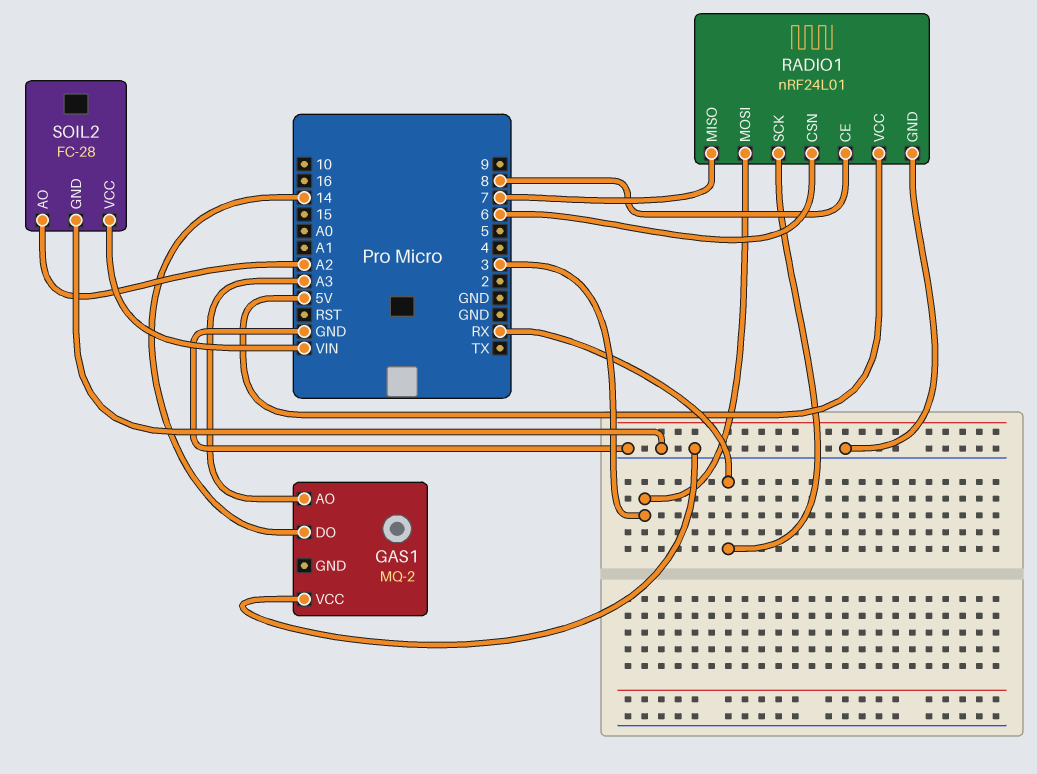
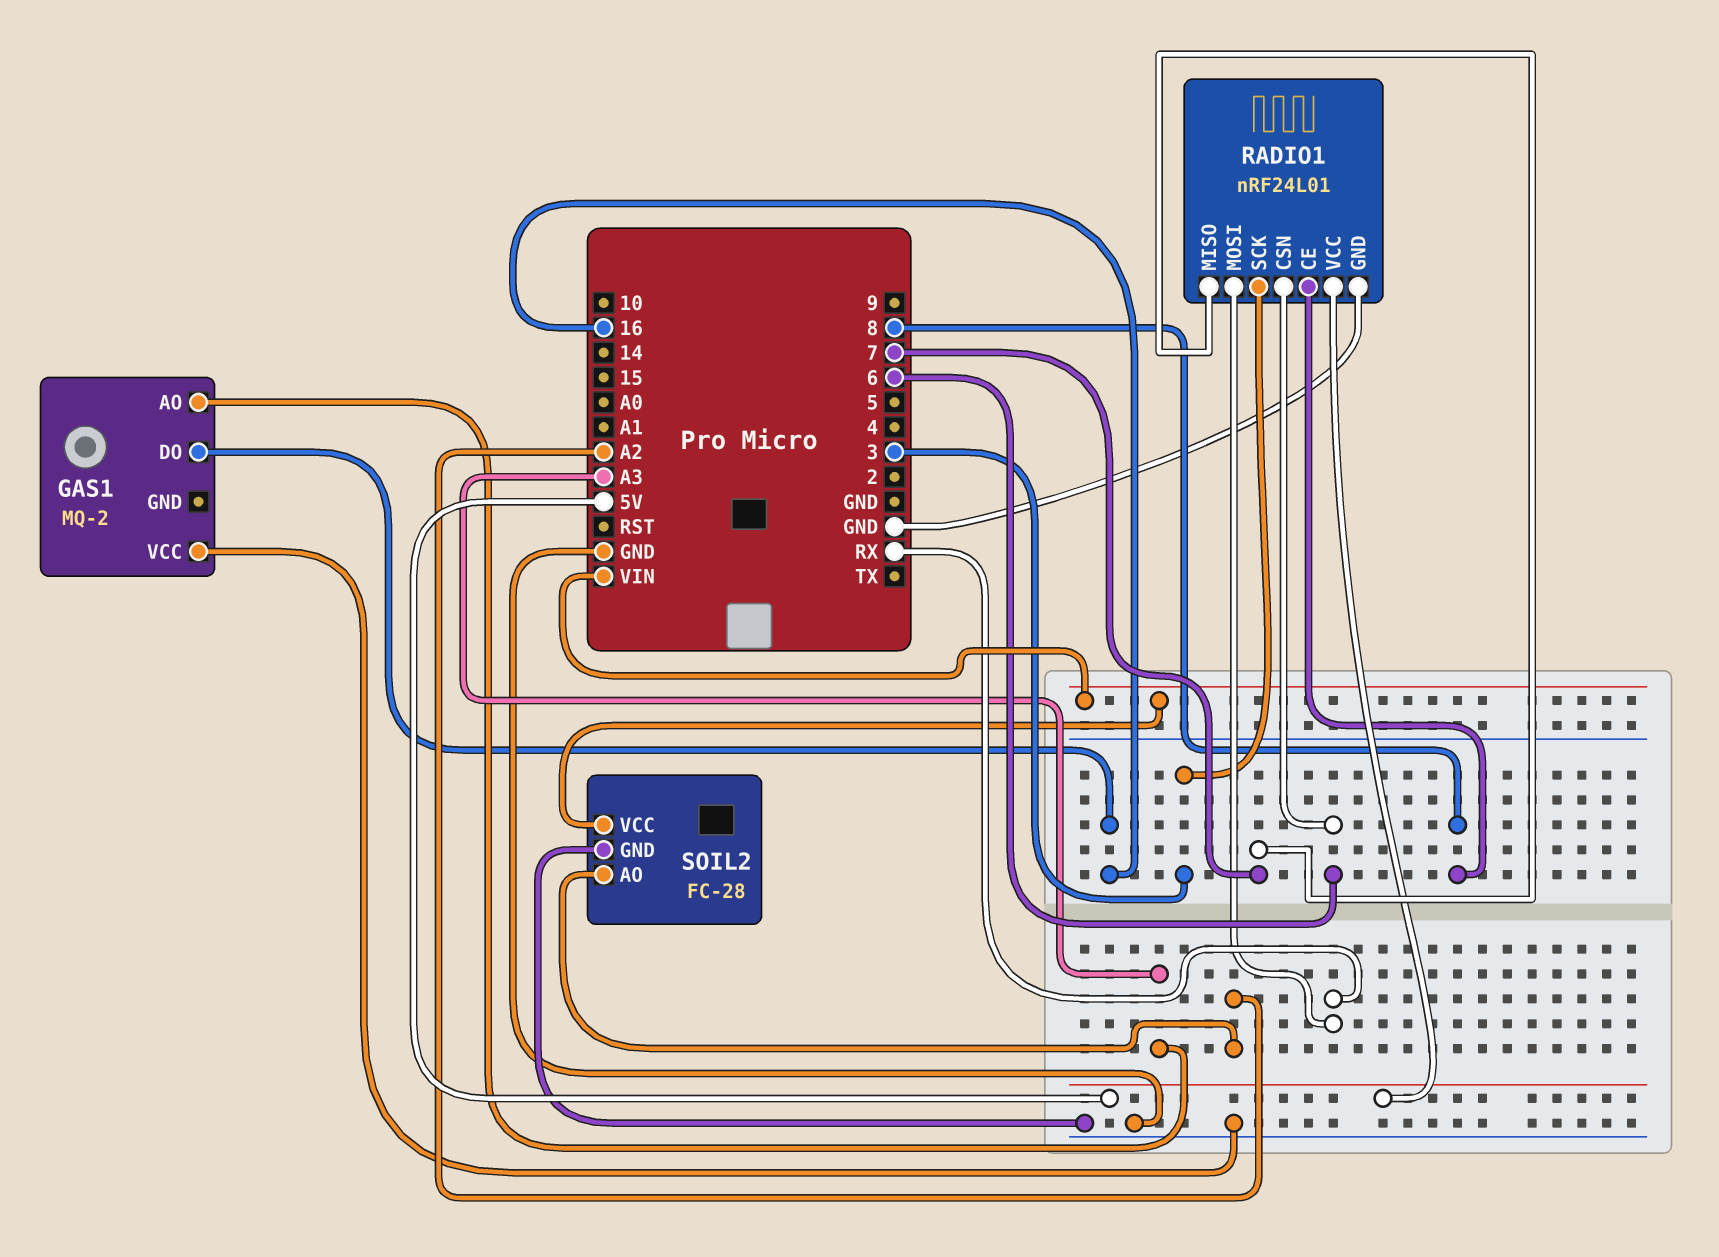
GAS1 pin DO: 14 -> 16
RADIO1 pin MOSI: 3 -> RX
RADIO1 pin SCK: RX -> 3

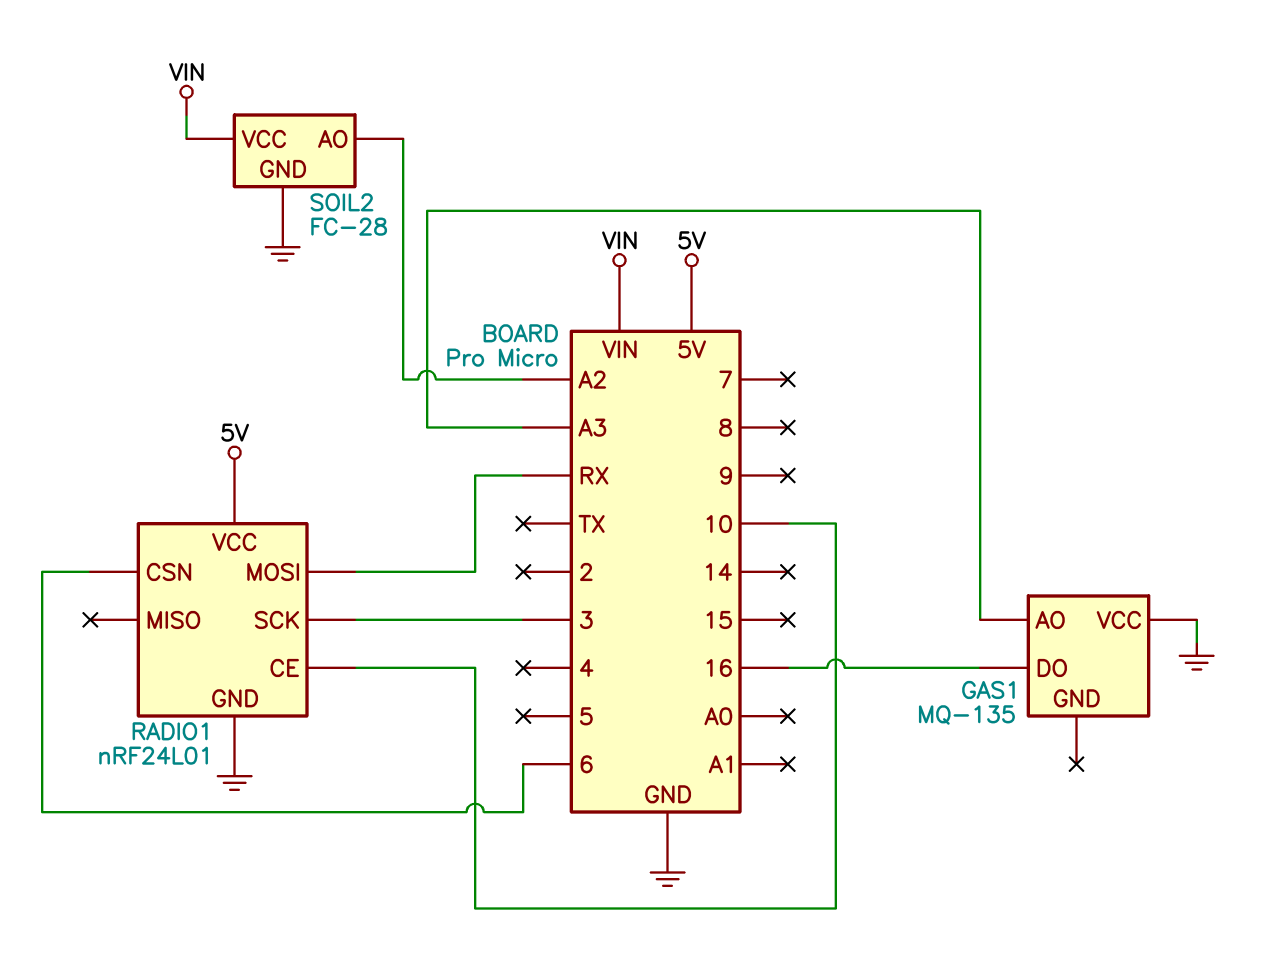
GAS1: MQ-2 -> MQ-135
RADIO1 pin CE: 8 -> 10
RADIO1 pin MISO: 7 -> none

